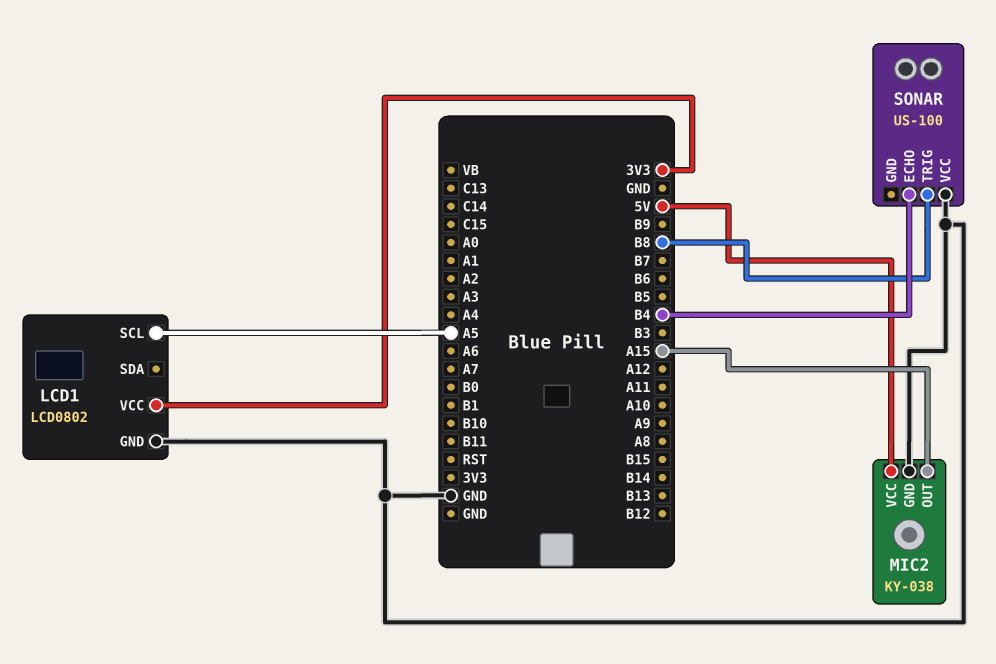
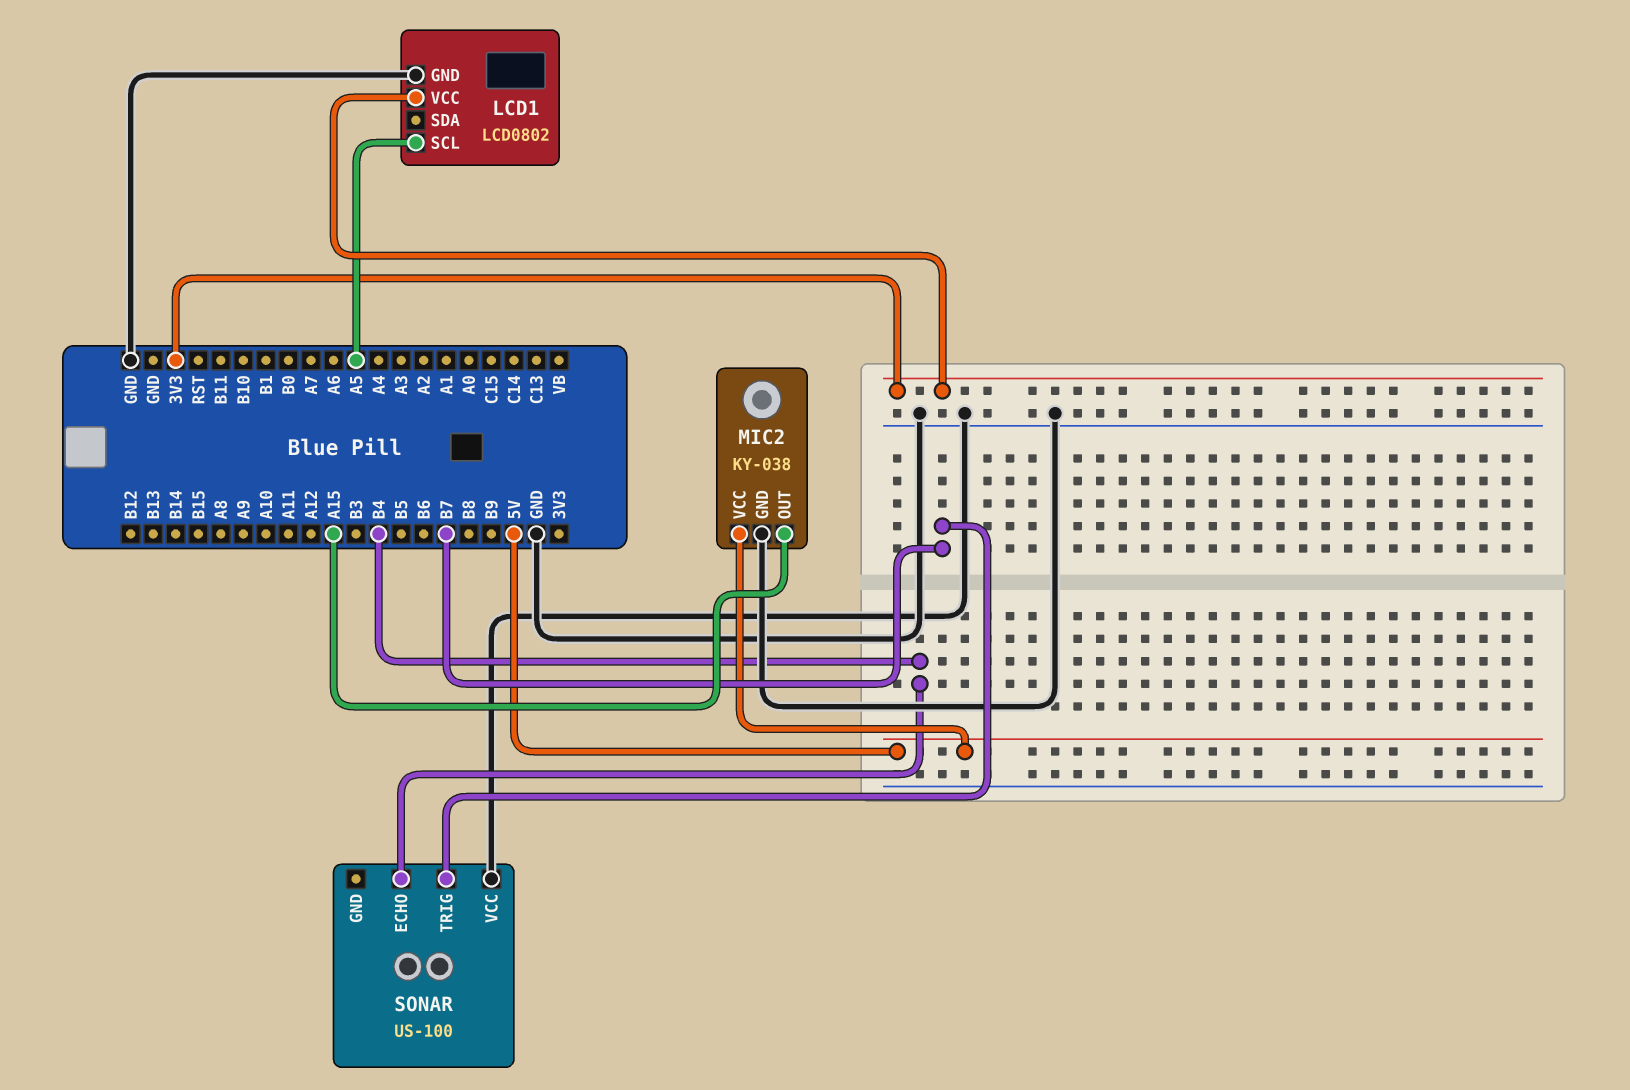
SONAR pin TRIG: B8 -> B7

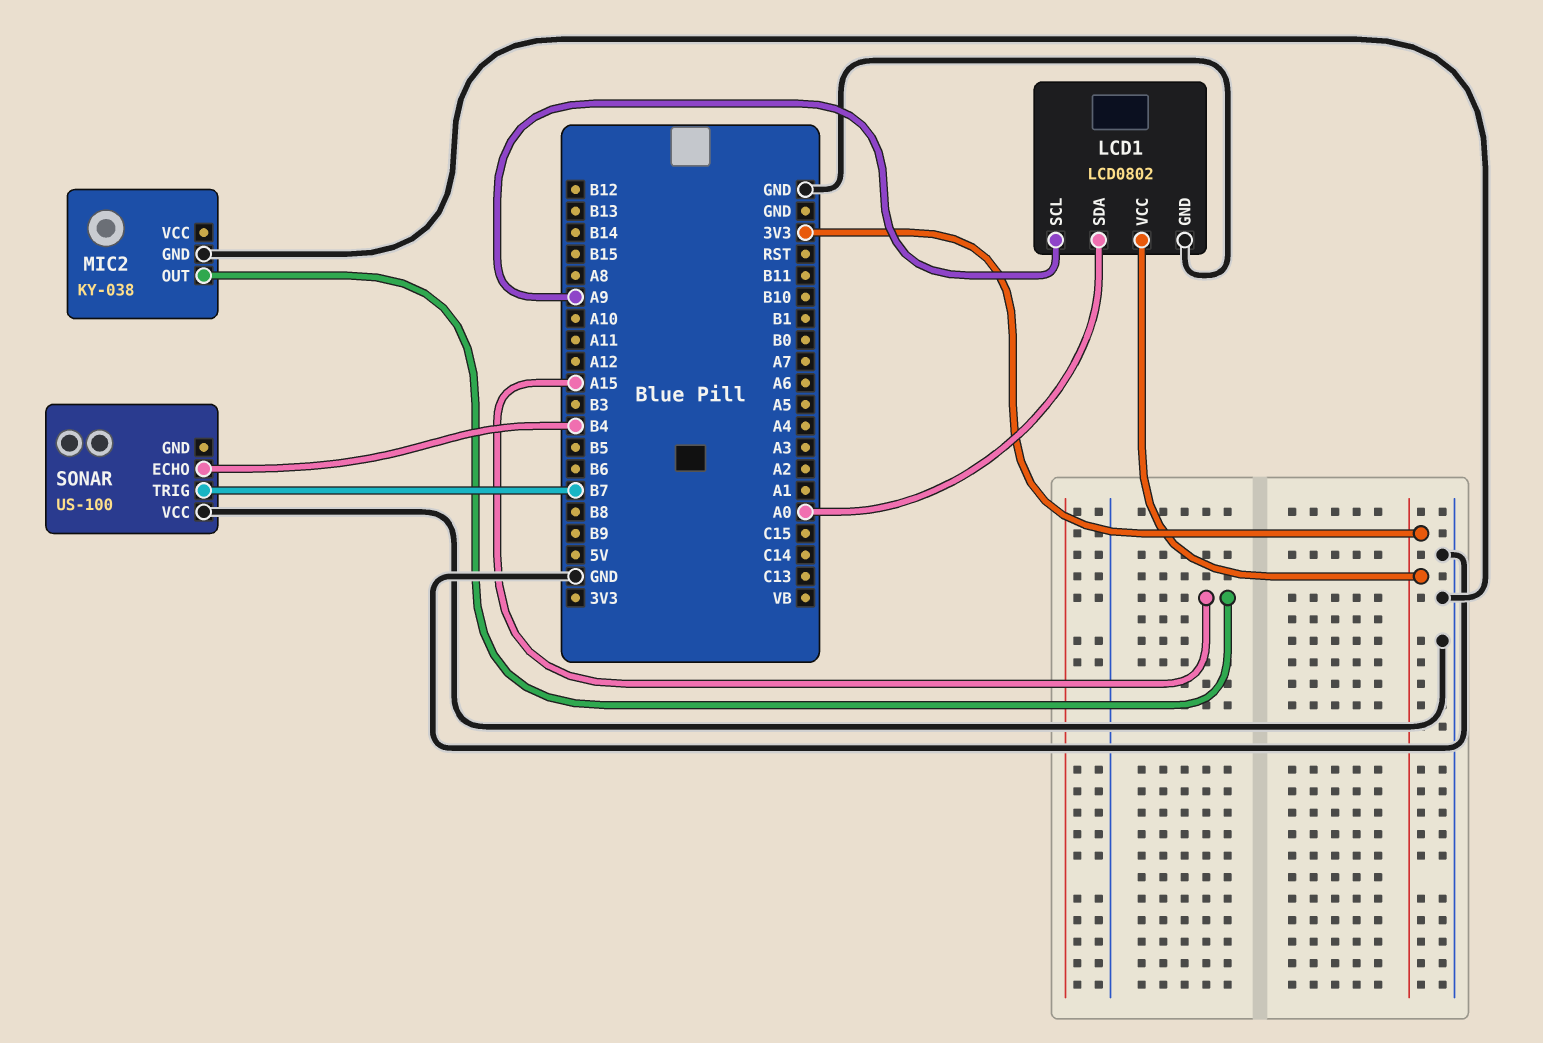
LCD1 pin SCL: A5 -> A9
LCD1 pin SDA: none -> A0
MIC2 pin VCC: 5V -> none

